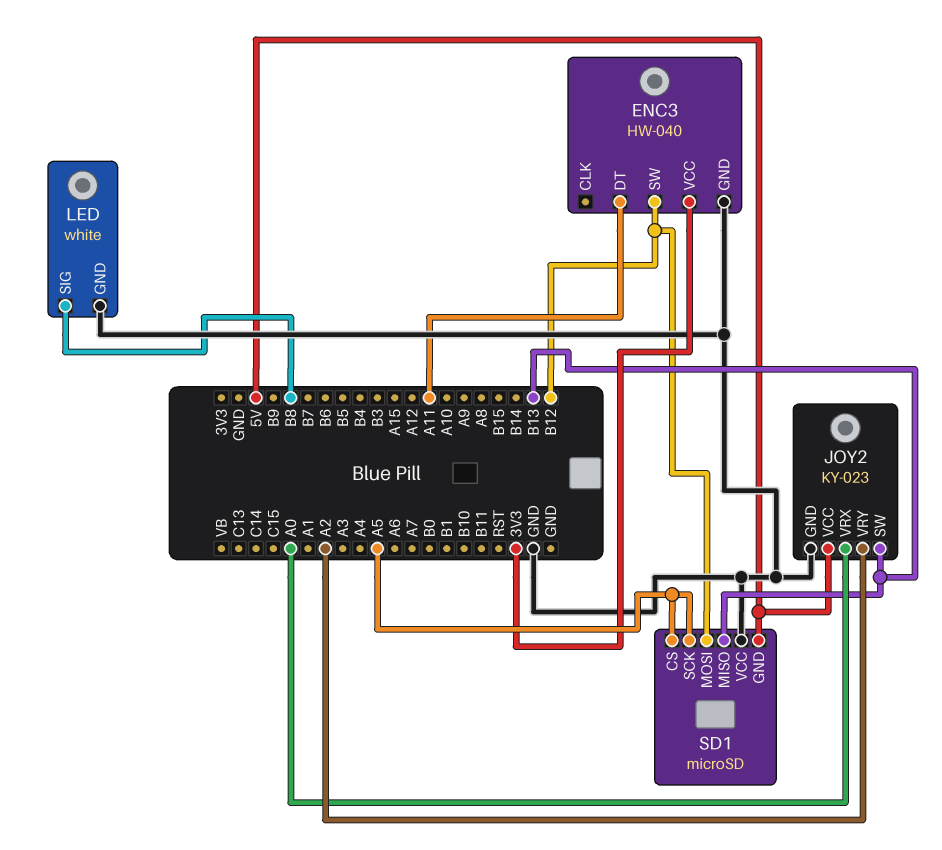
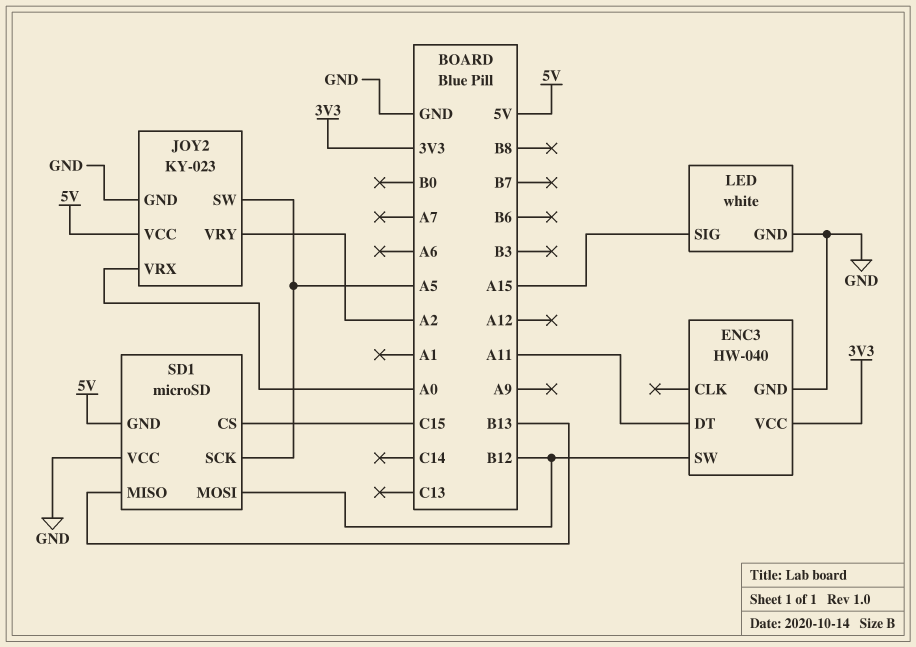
JOY2 pin SW: B13 -> A5
LED pin SIG: B8 -> A15
SD1 pin CS: A5 -> C15

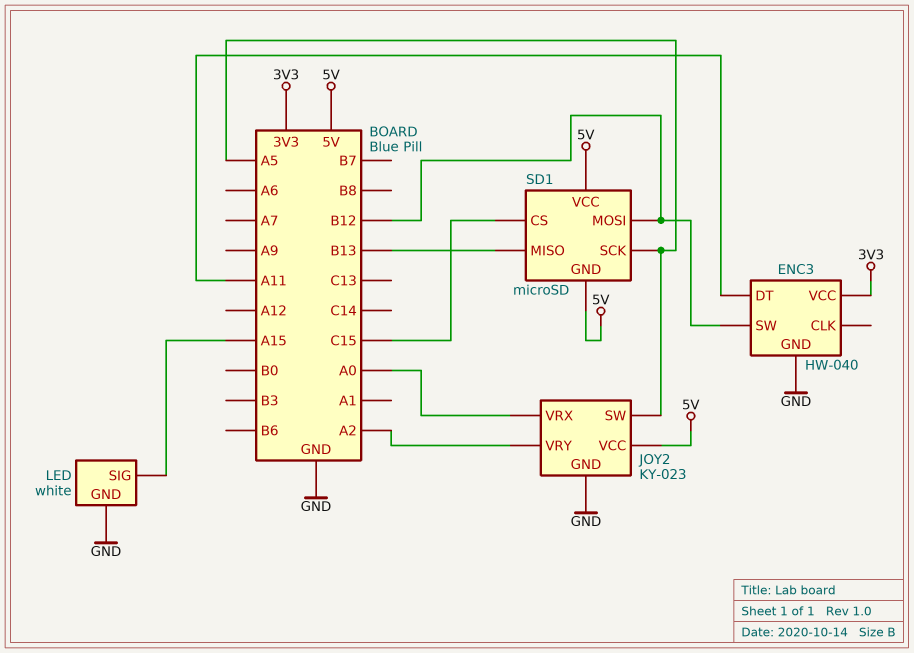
SD1 pin VCC: GND -> 5V

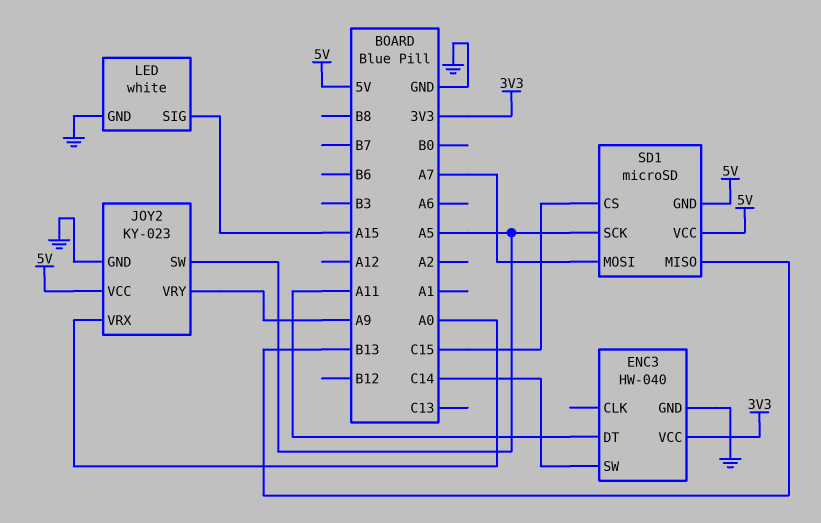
ENC3 pin SW: B12 -> C14
JOY2 pin VRY: A2 -> A9
SD1 pin MOSI: B12 -> A7

